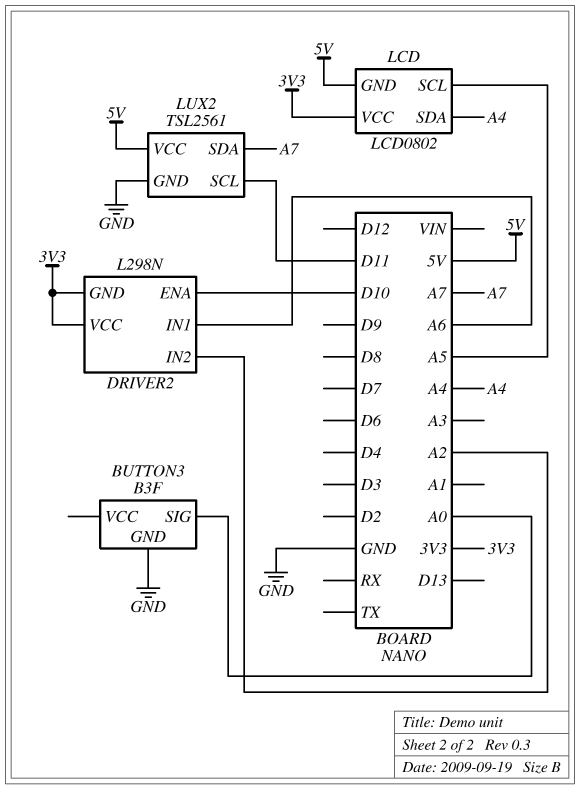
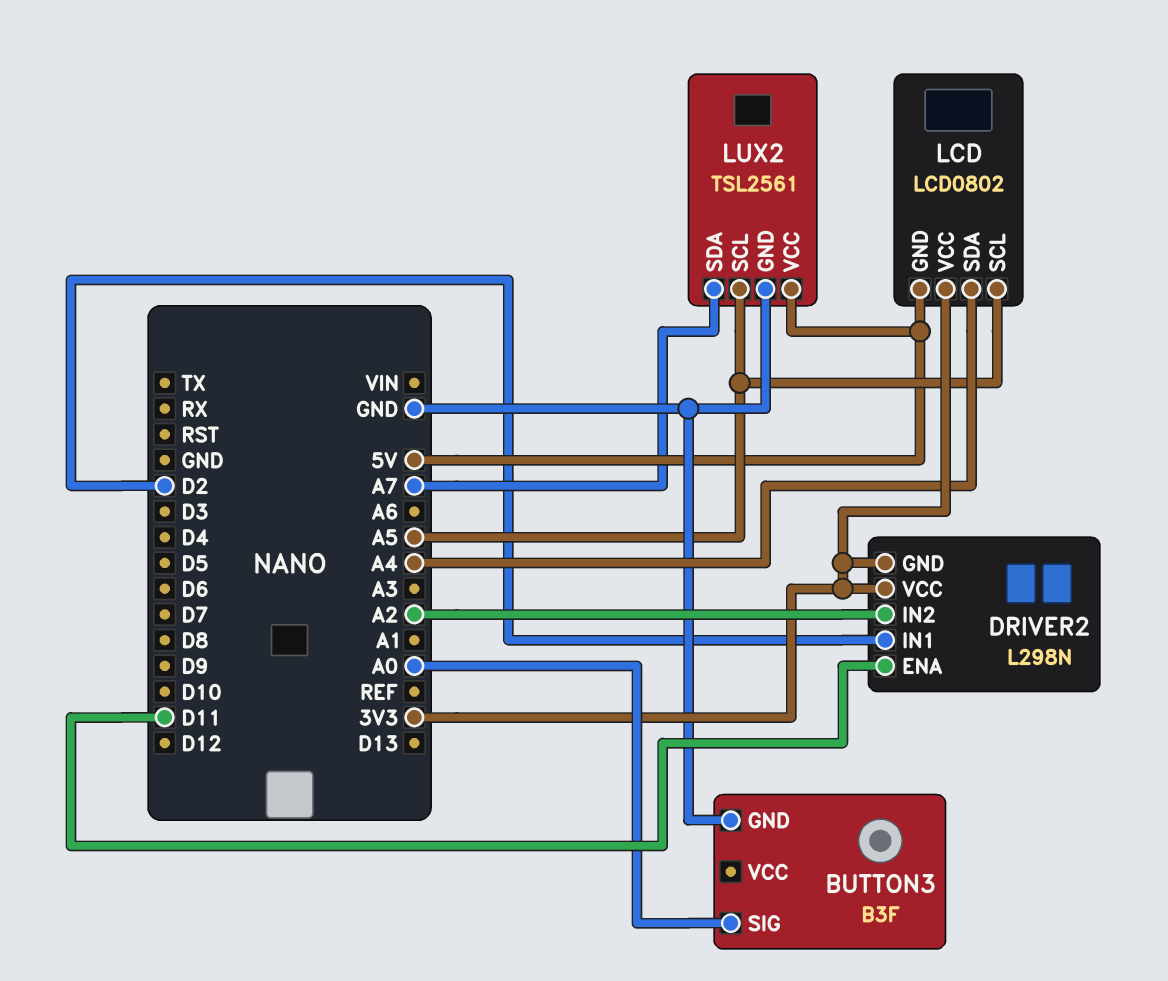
DRIVER2 pin ENA: D10 -> D11
DRIVER2 pin IN1: A6 -> D2
LUX2 pin SCL: D11 -> A5

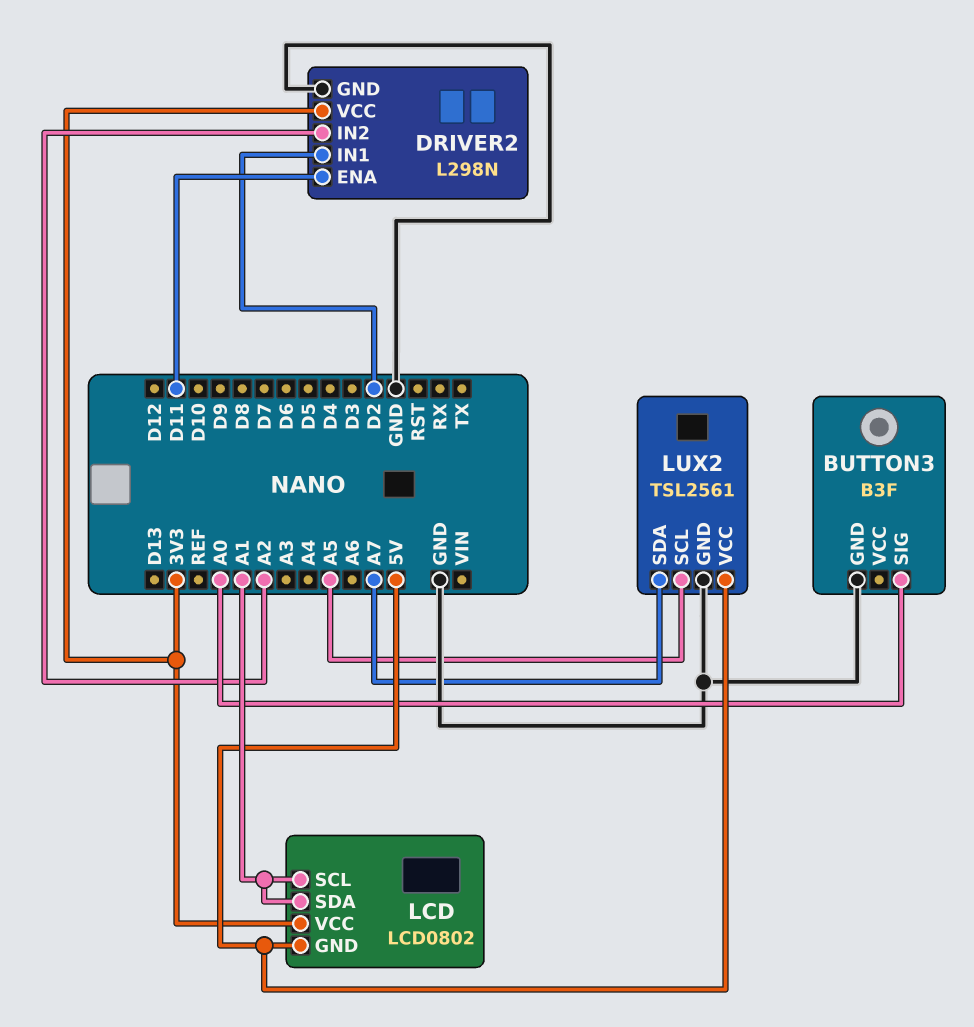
DRIVER2 pin GND: 3V3 -> GND
LCD pin SCL: A5 -> A1
LCD pin SDA: A4 -> A1

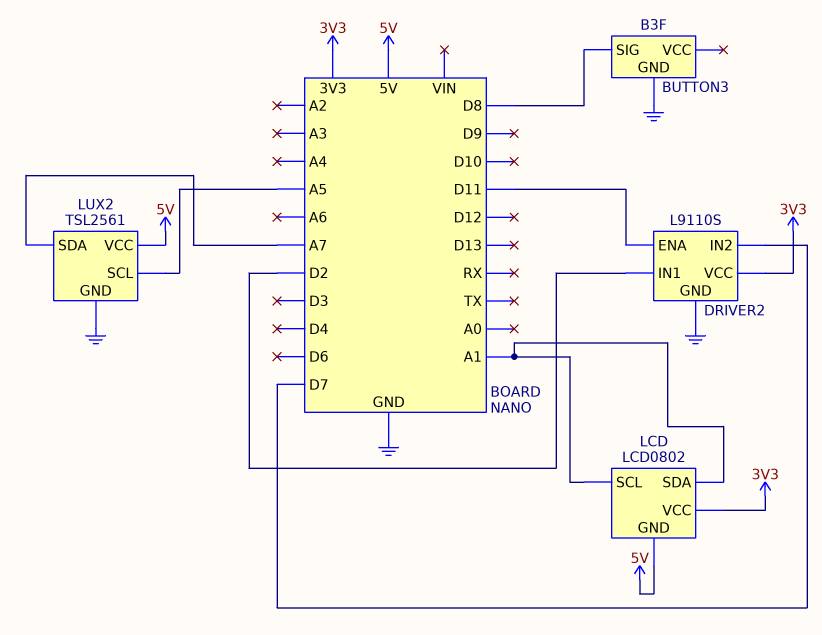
BUTTON3 pin SIG: A0 -> D8
DRIVER2: L298N -> L9110S
DRIVER2 pin IN2: A2 -> D7

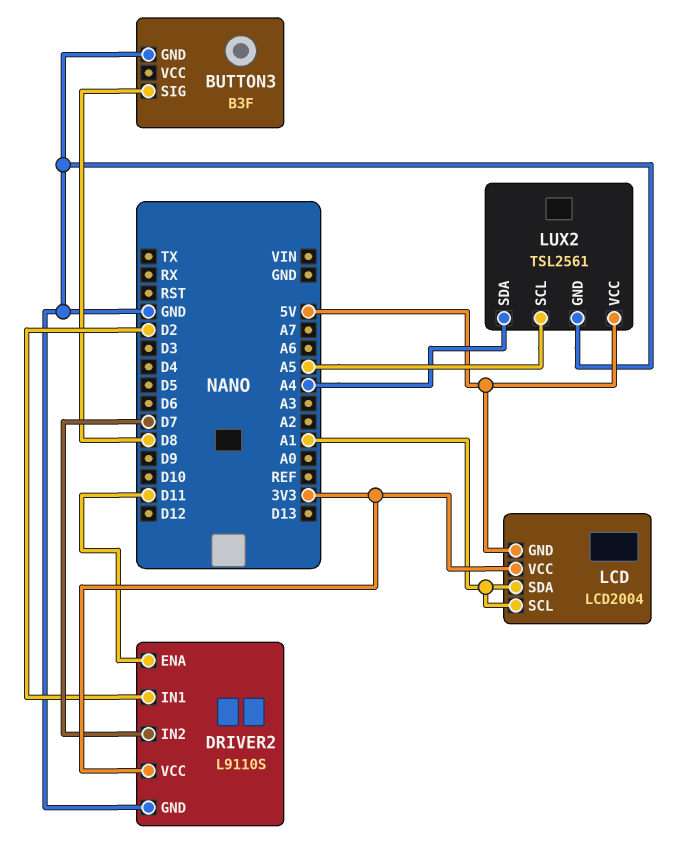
LCD: LCD0802 -> LCD2004
LUX2 pin SDA: A7 -> A4

